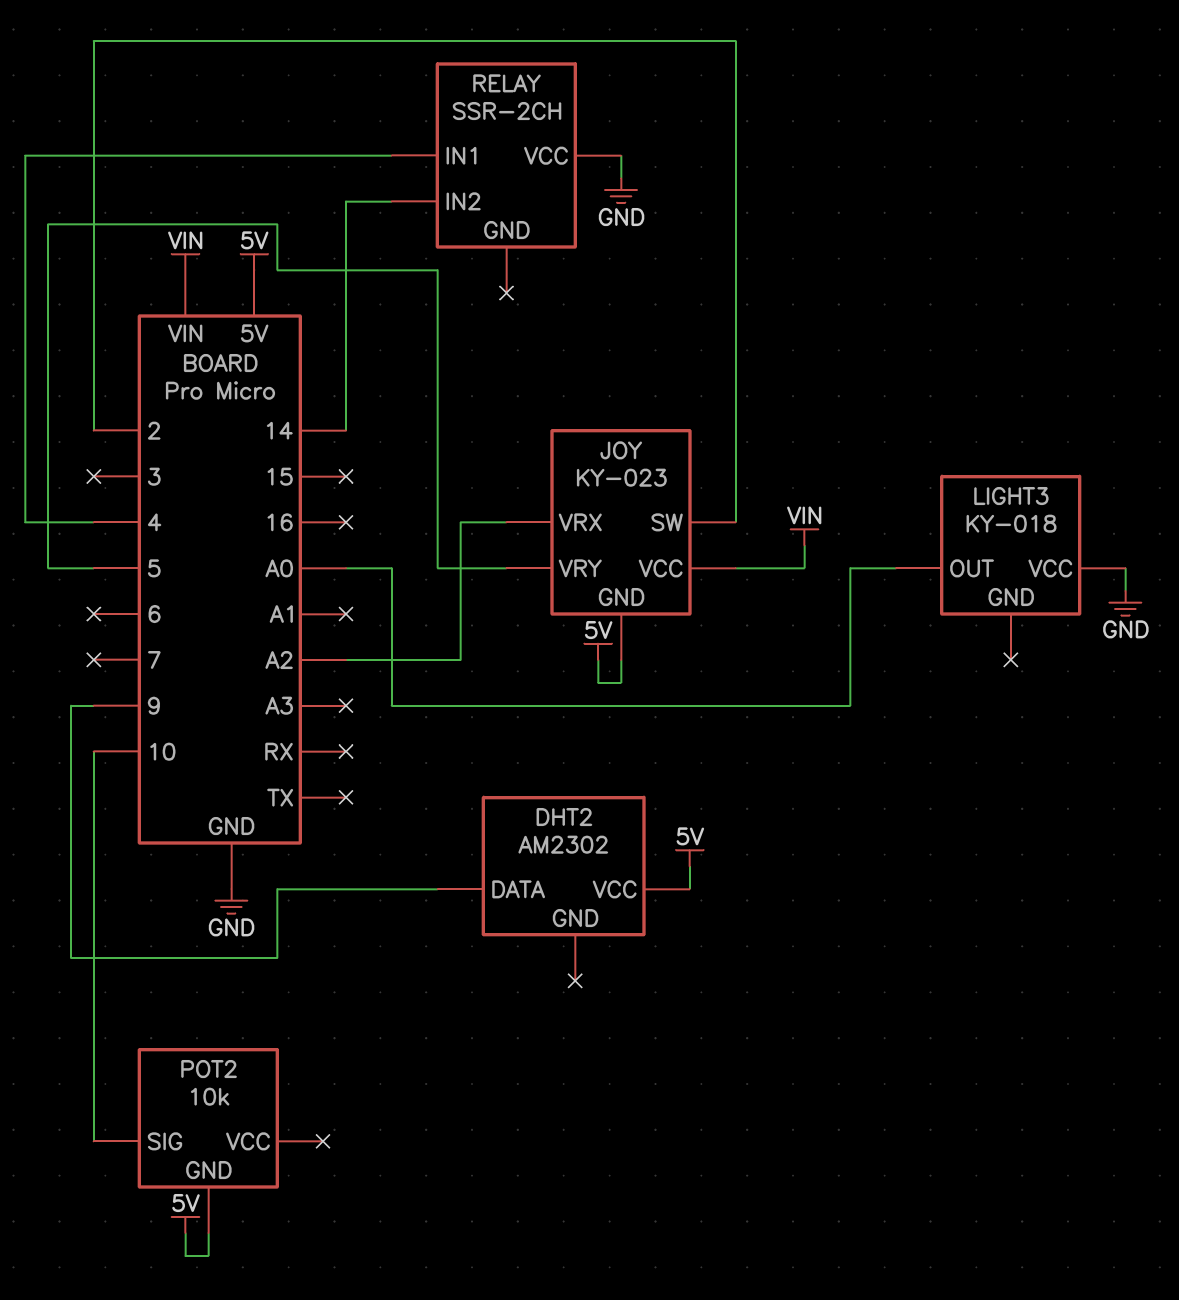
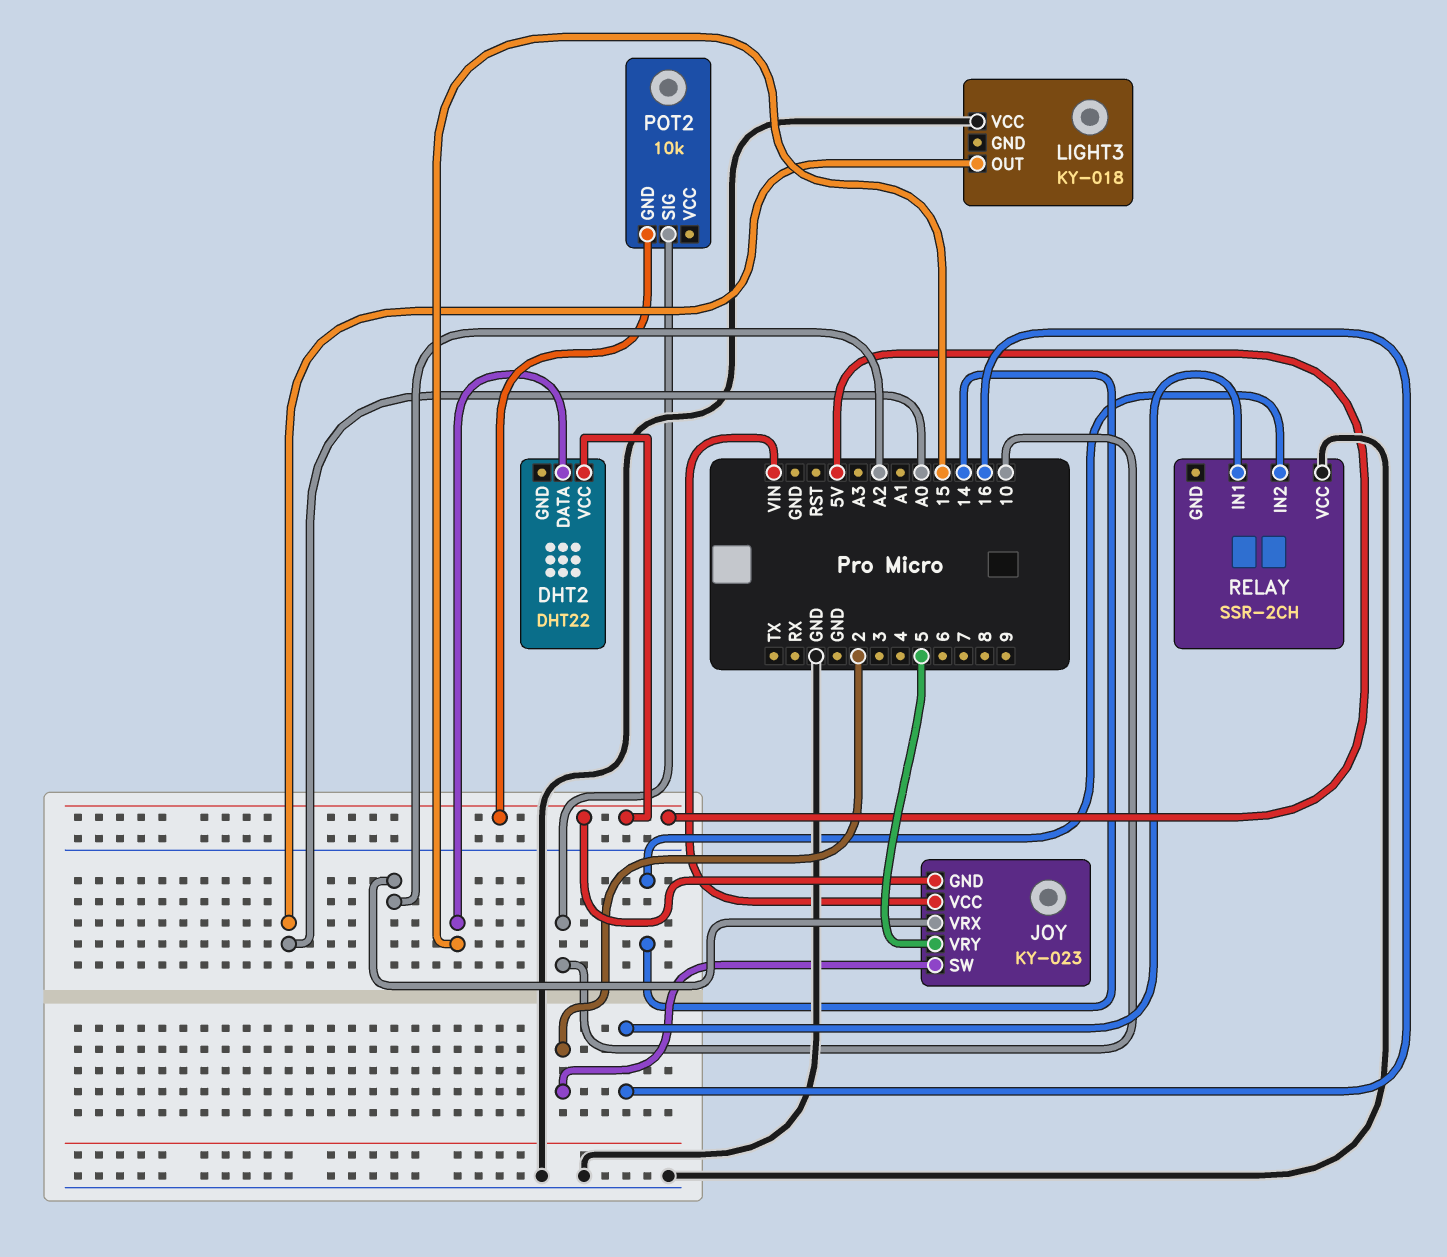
DHT2: AM2302 -> DHT22
DHT2 pin DATA: 9 -> 15
RELAY pin IN1: 4 -> 16

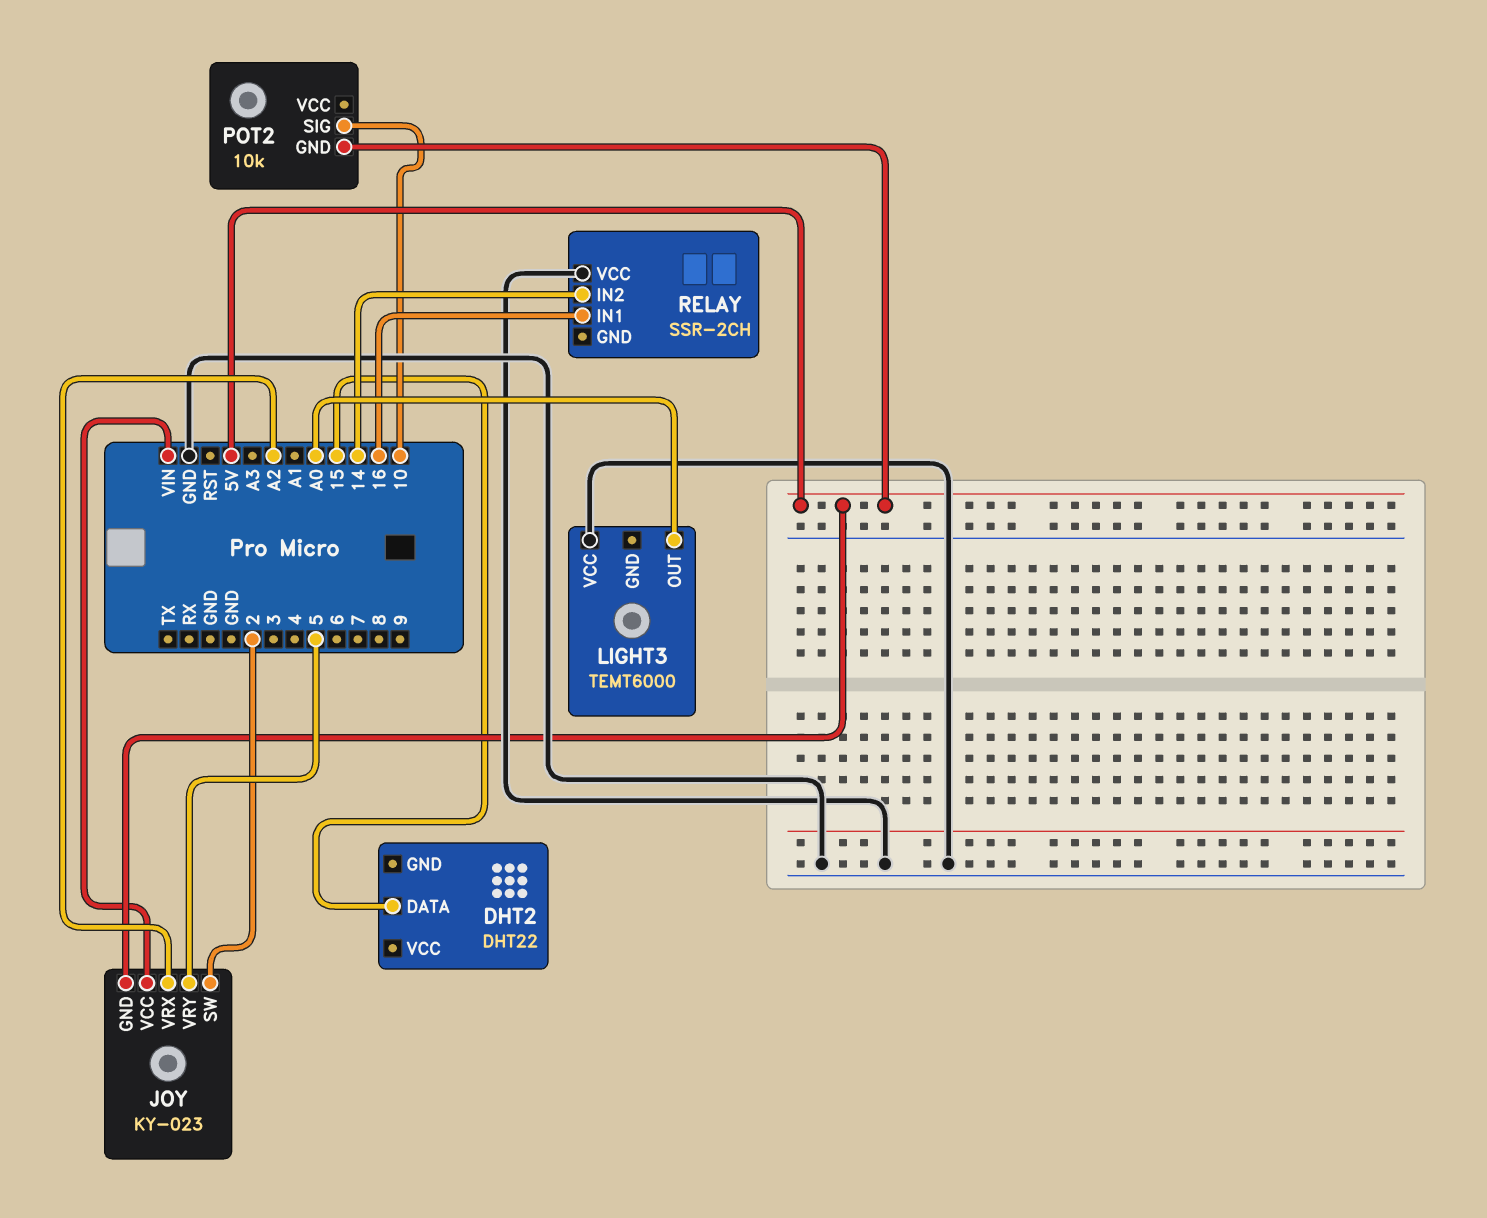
DHT2 pin VCC: 5V -> none
LIGHT3: KY-018 -> TEMT6000

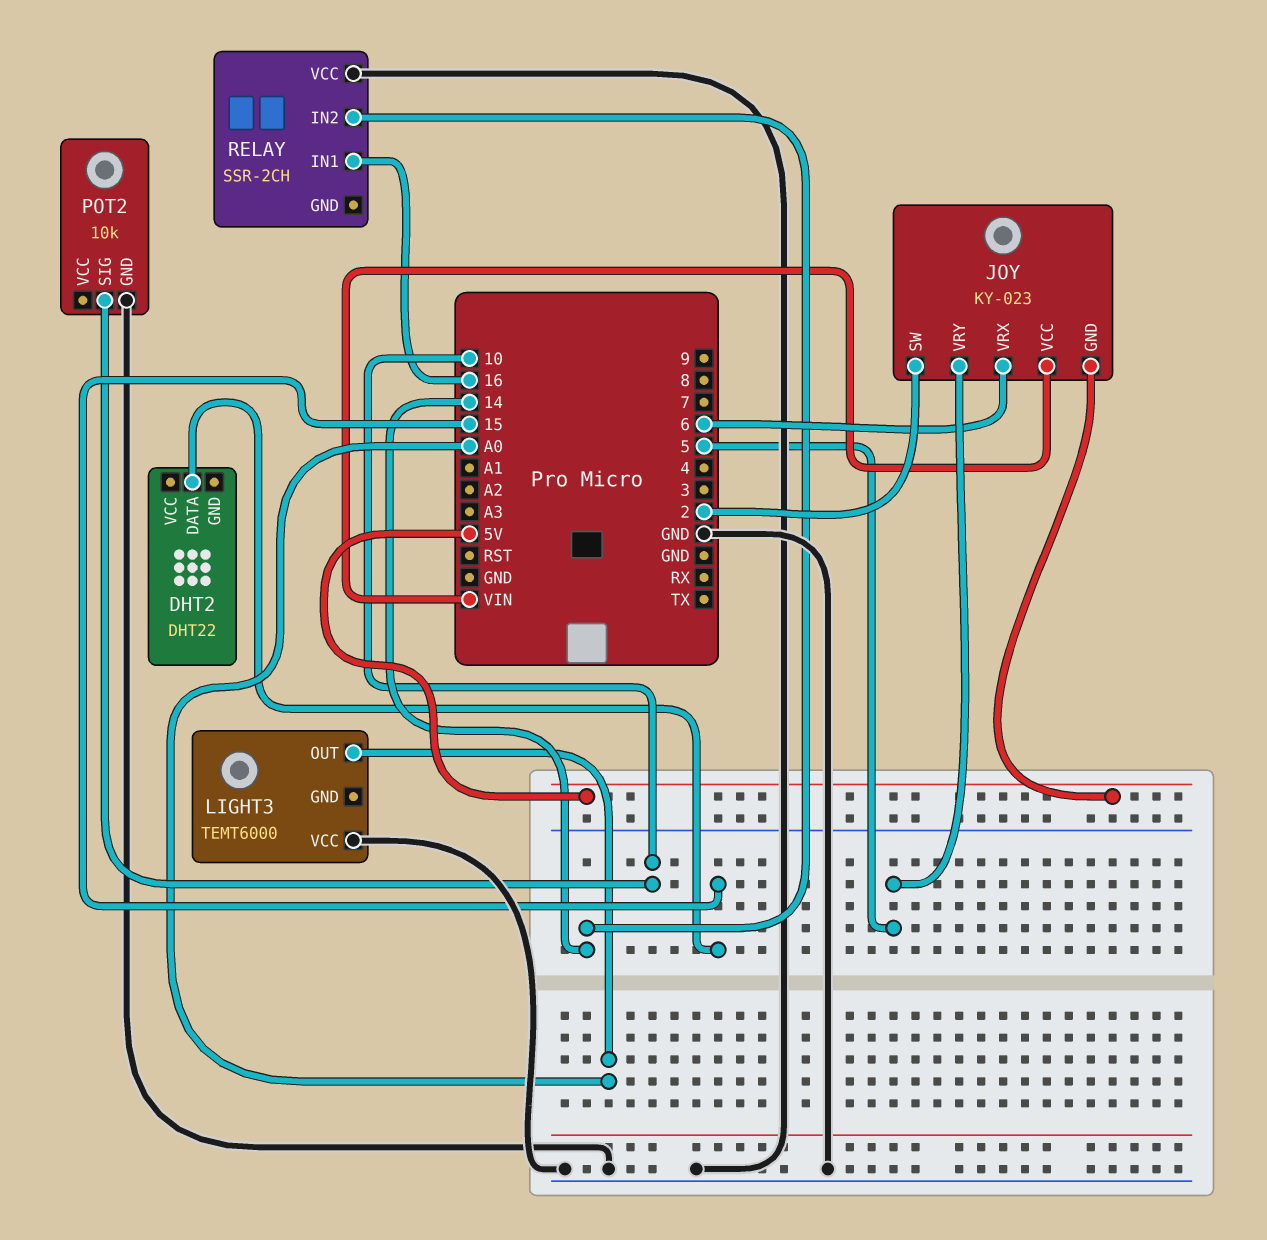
JOY pin VRX: A2 -> 6
POT2 pin GND: 5V -> GND

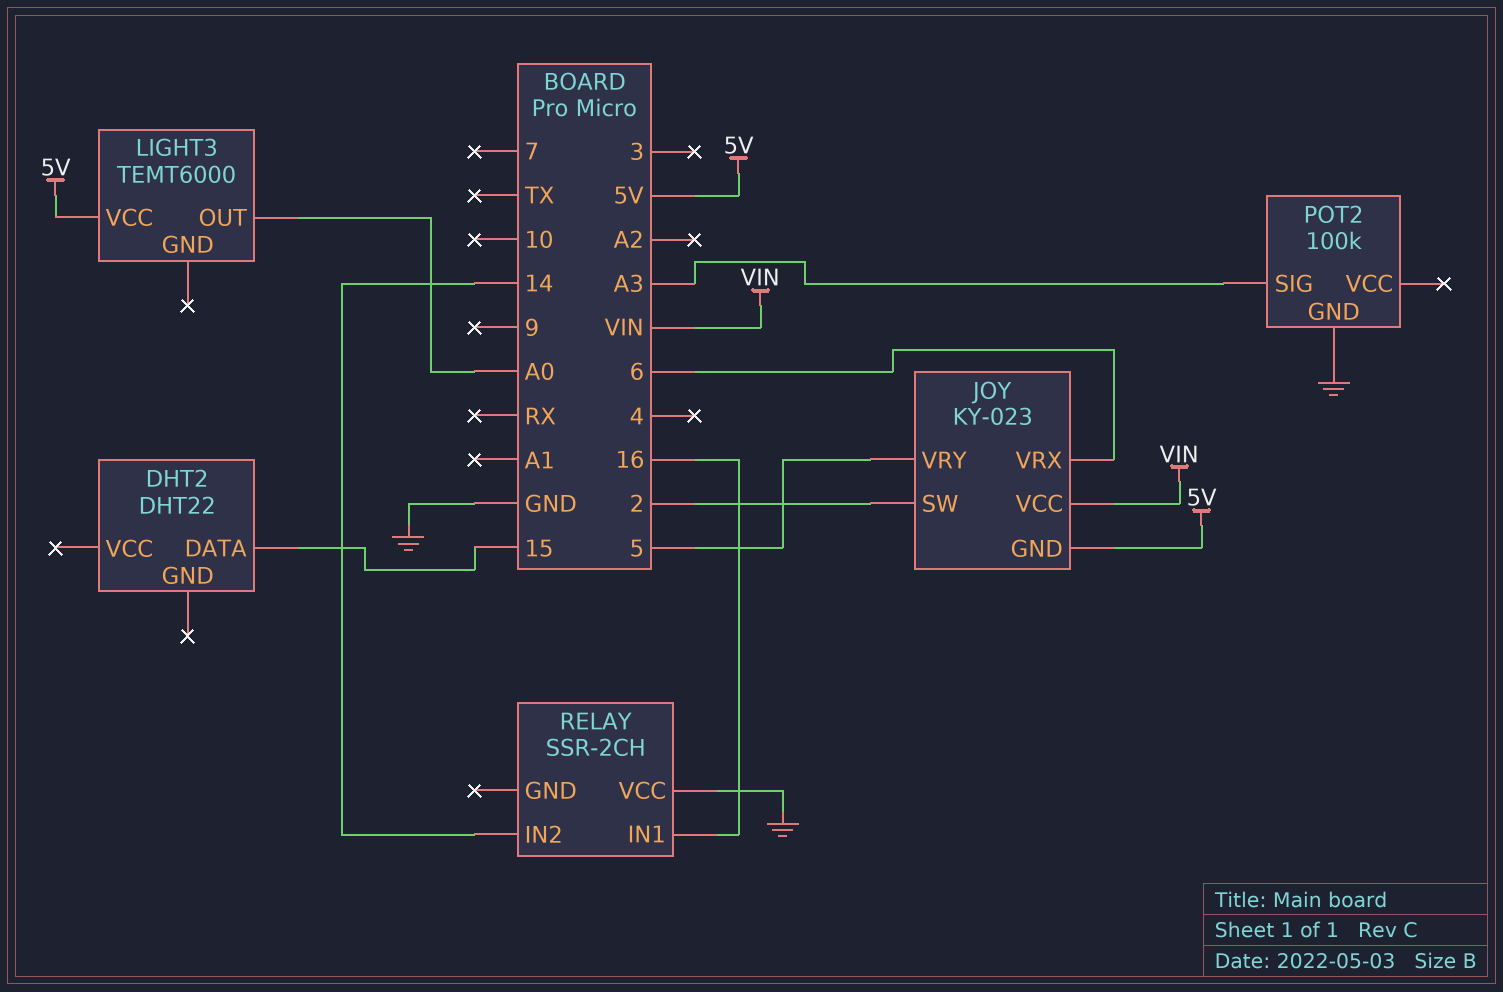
LIGHT3 pin VCC: GND -> 5V
POT2: 10k -> 100k
POT2 pin SIG: 10 -> A3

